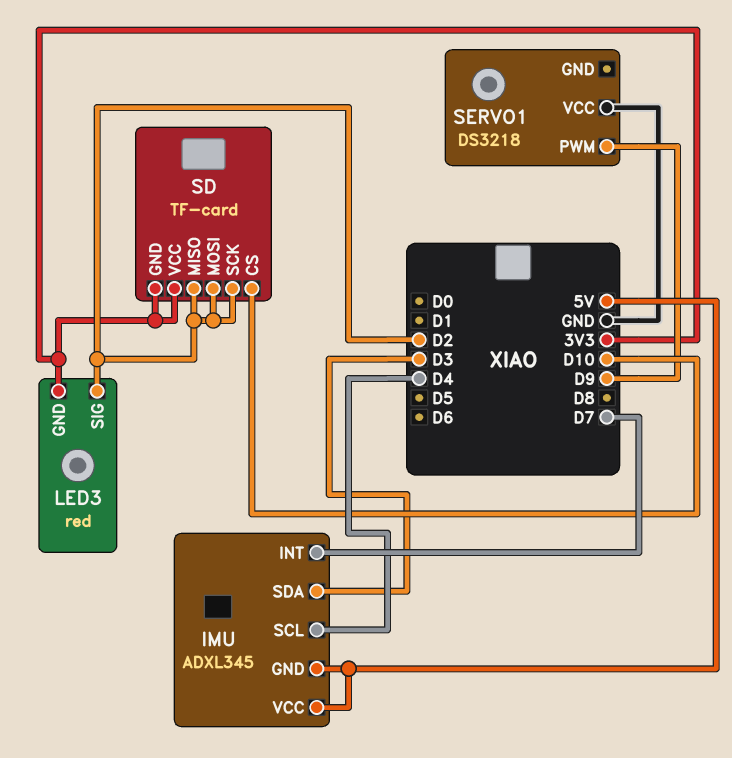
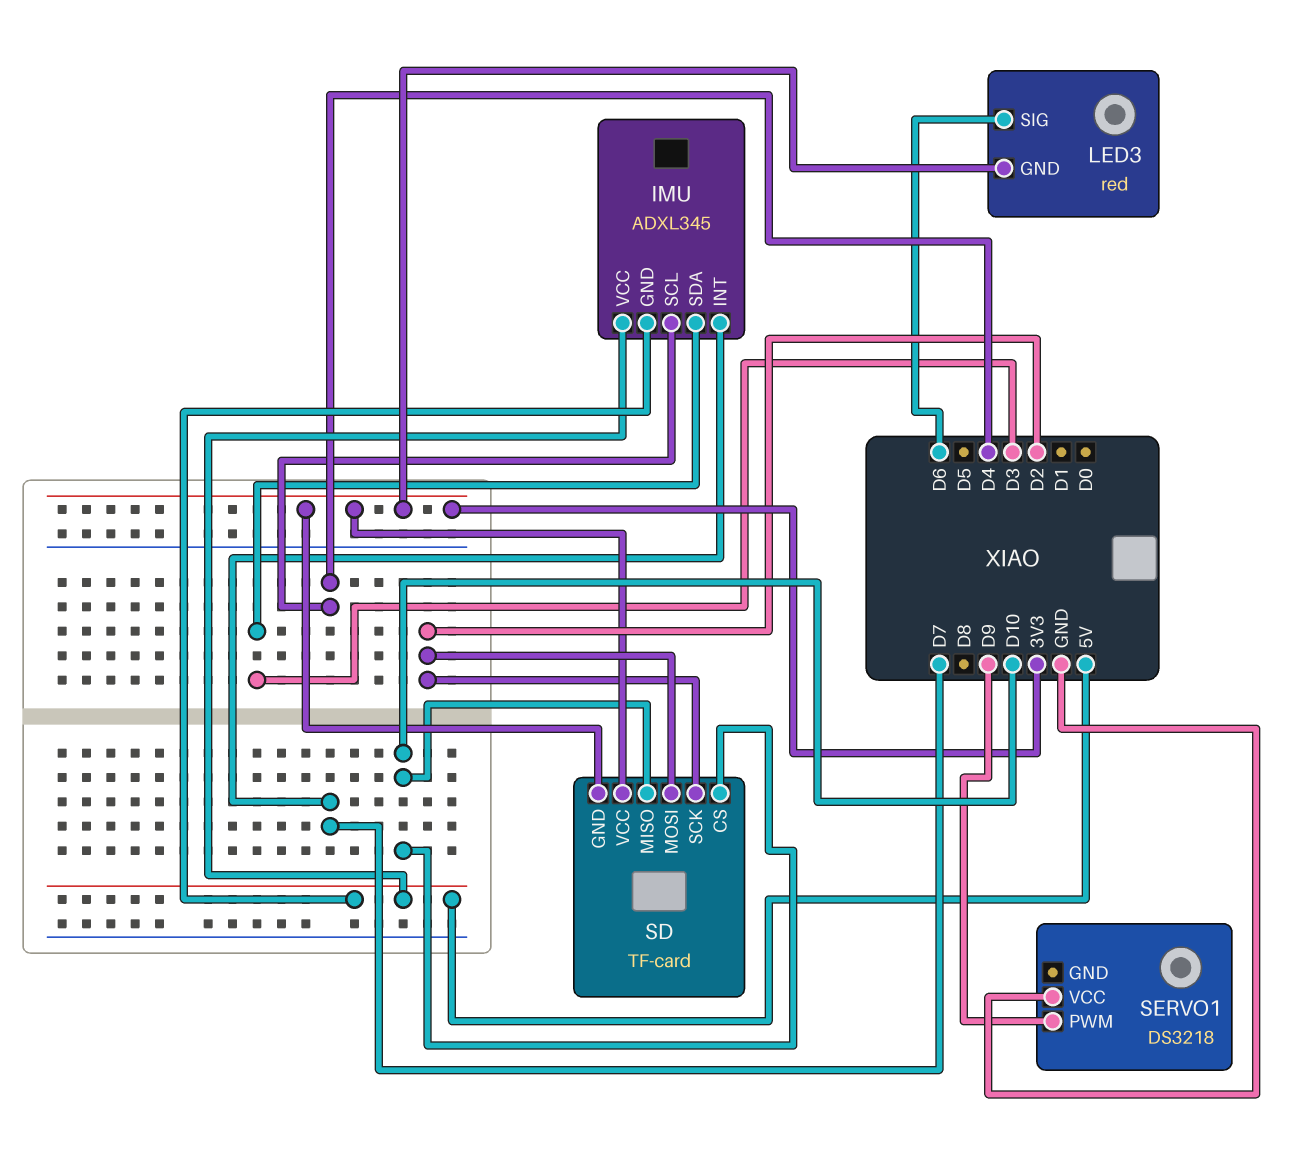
LED3 pin SIG: D2 -> D6
SD pin MISO: D2 -> D10

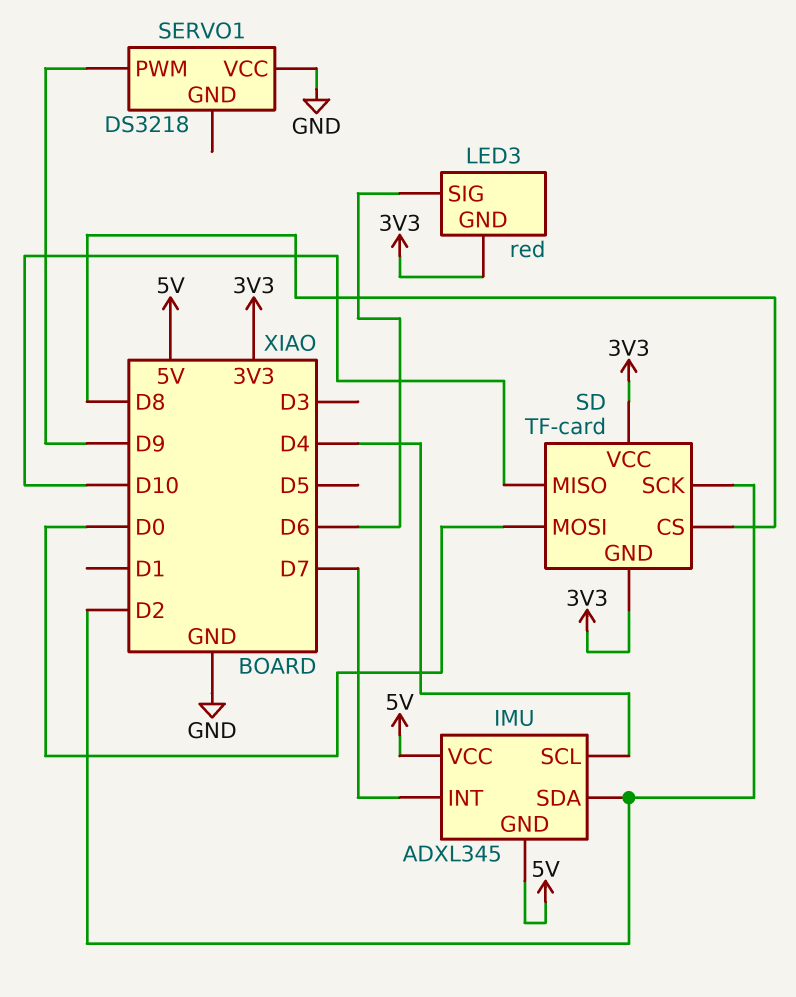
IMU pin SDA: D3 -> D2
SD pin CS: D10 -> D8
SD pin MOSI: D2 -> D0

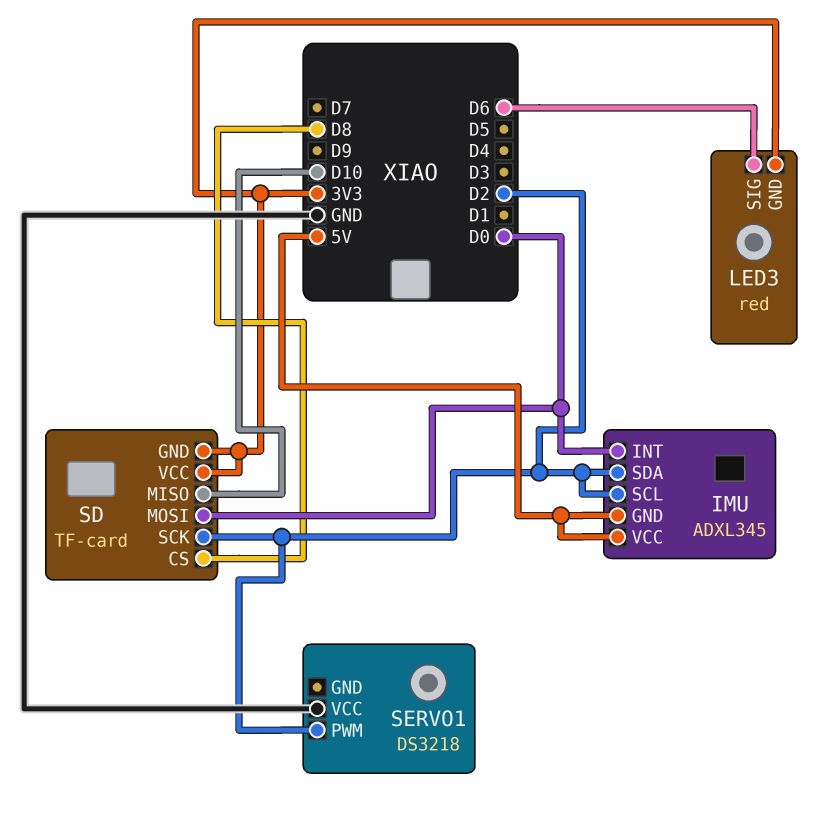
IMU pin INT: D7 -> D0
IMU pin SCL: D4 -> D2
SERVO1 pin PWM: D9 -> D2

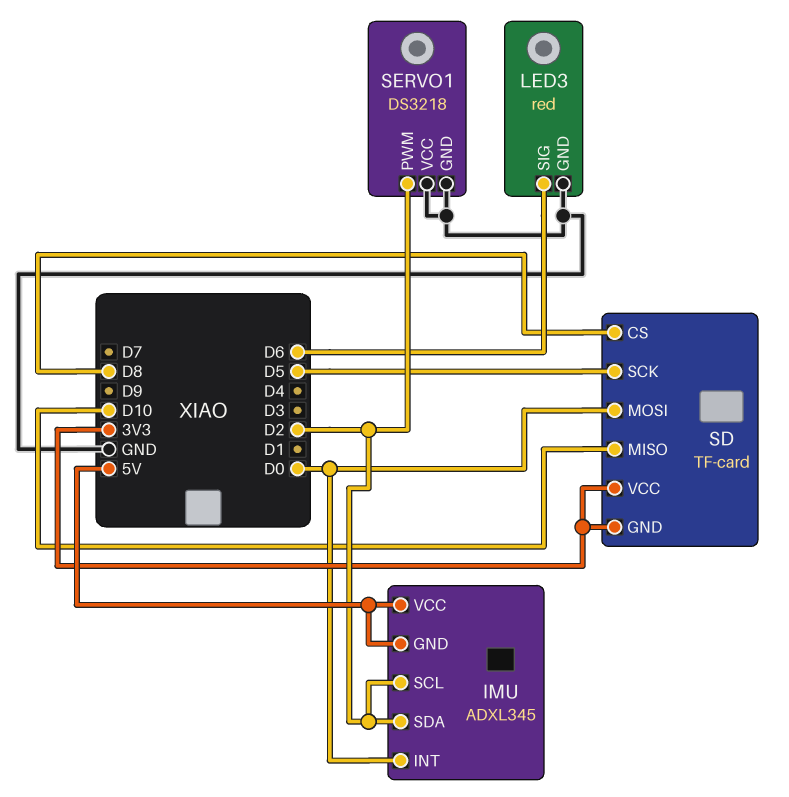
LED3 pin GND: 3V3 -> GND
SD pin SCK: D2 -> D5
SERVO1 pin GND: none -> GND

